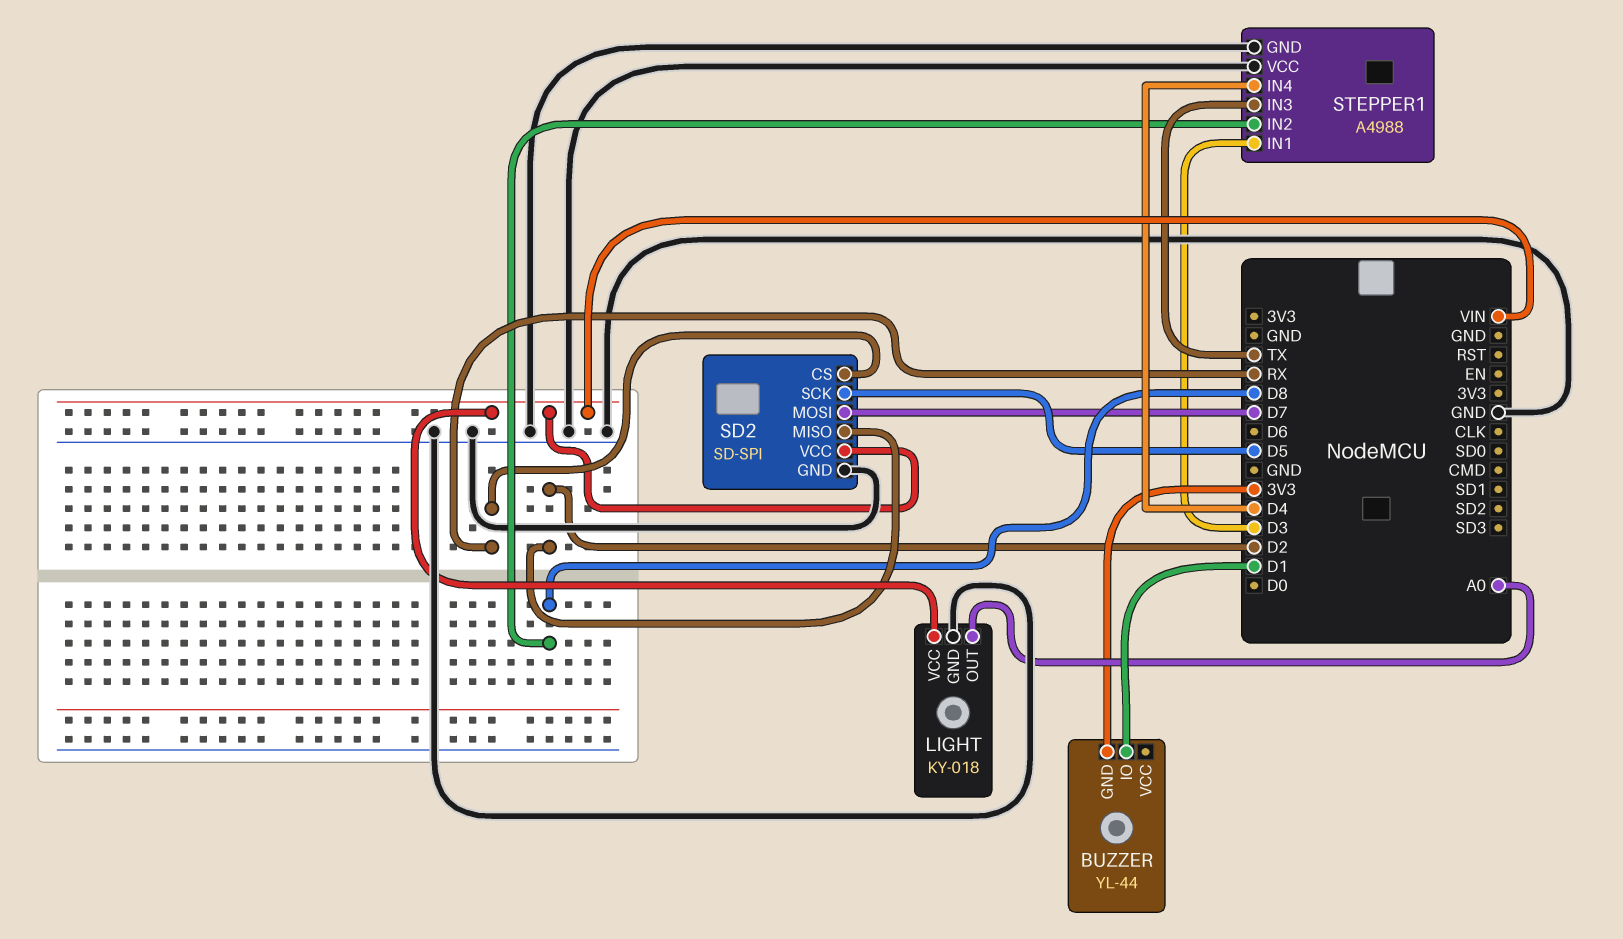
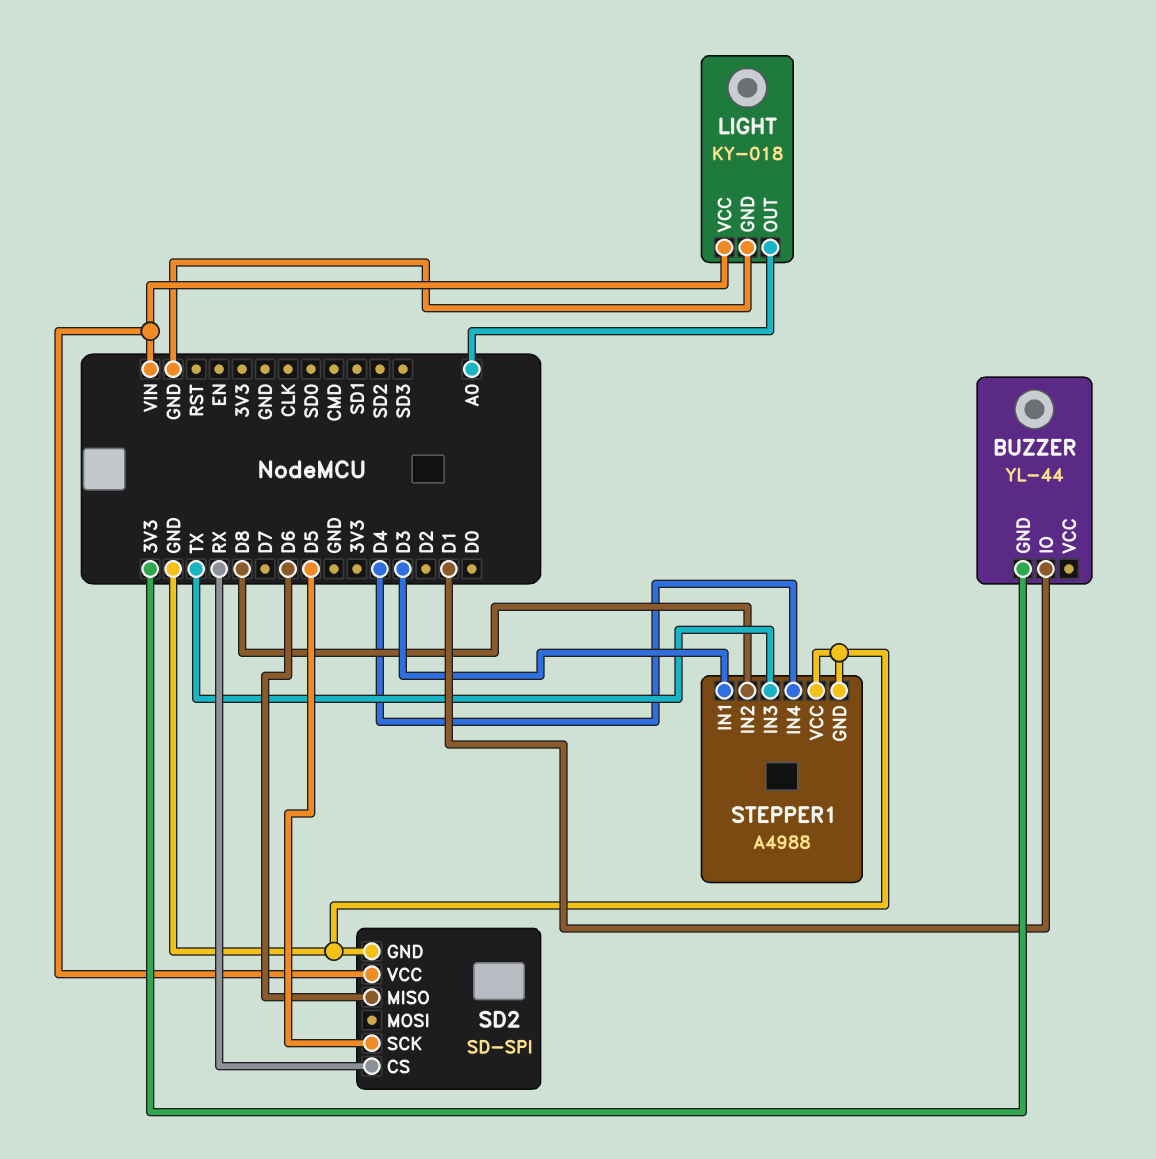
SD2 pin MISO: D2 -> D6
SD2 pin MOSI: D7 -> none

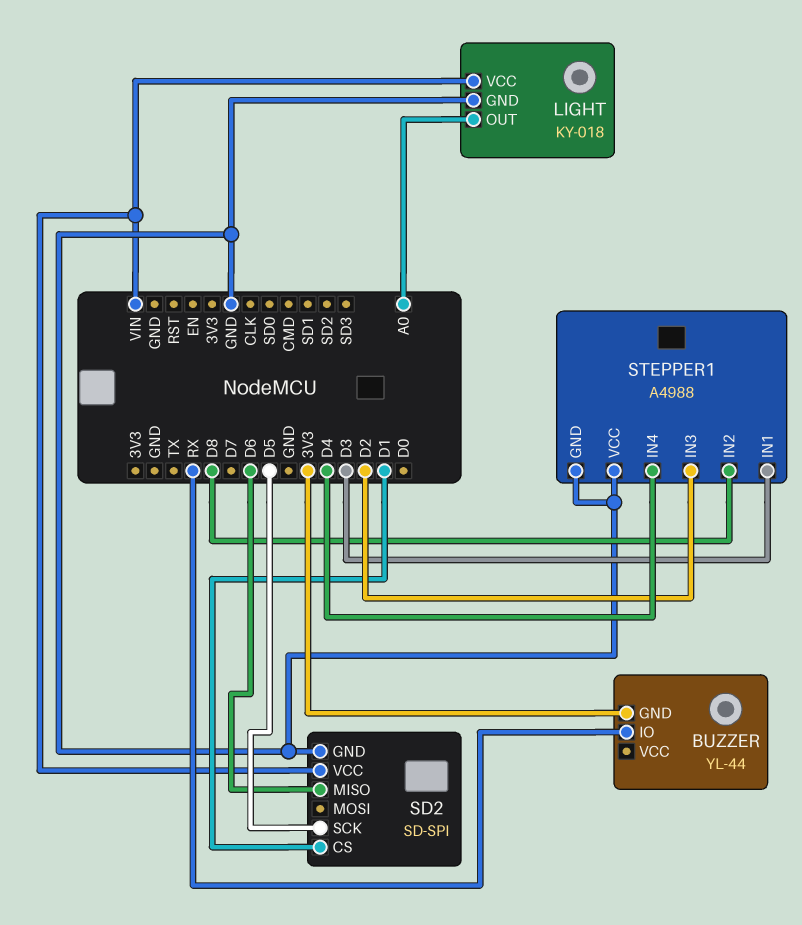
BUZZER pin IO: D1 -> RX
SD2 pin CS: RX -> D1
STEPPER1 pin IN3: TX -> D2

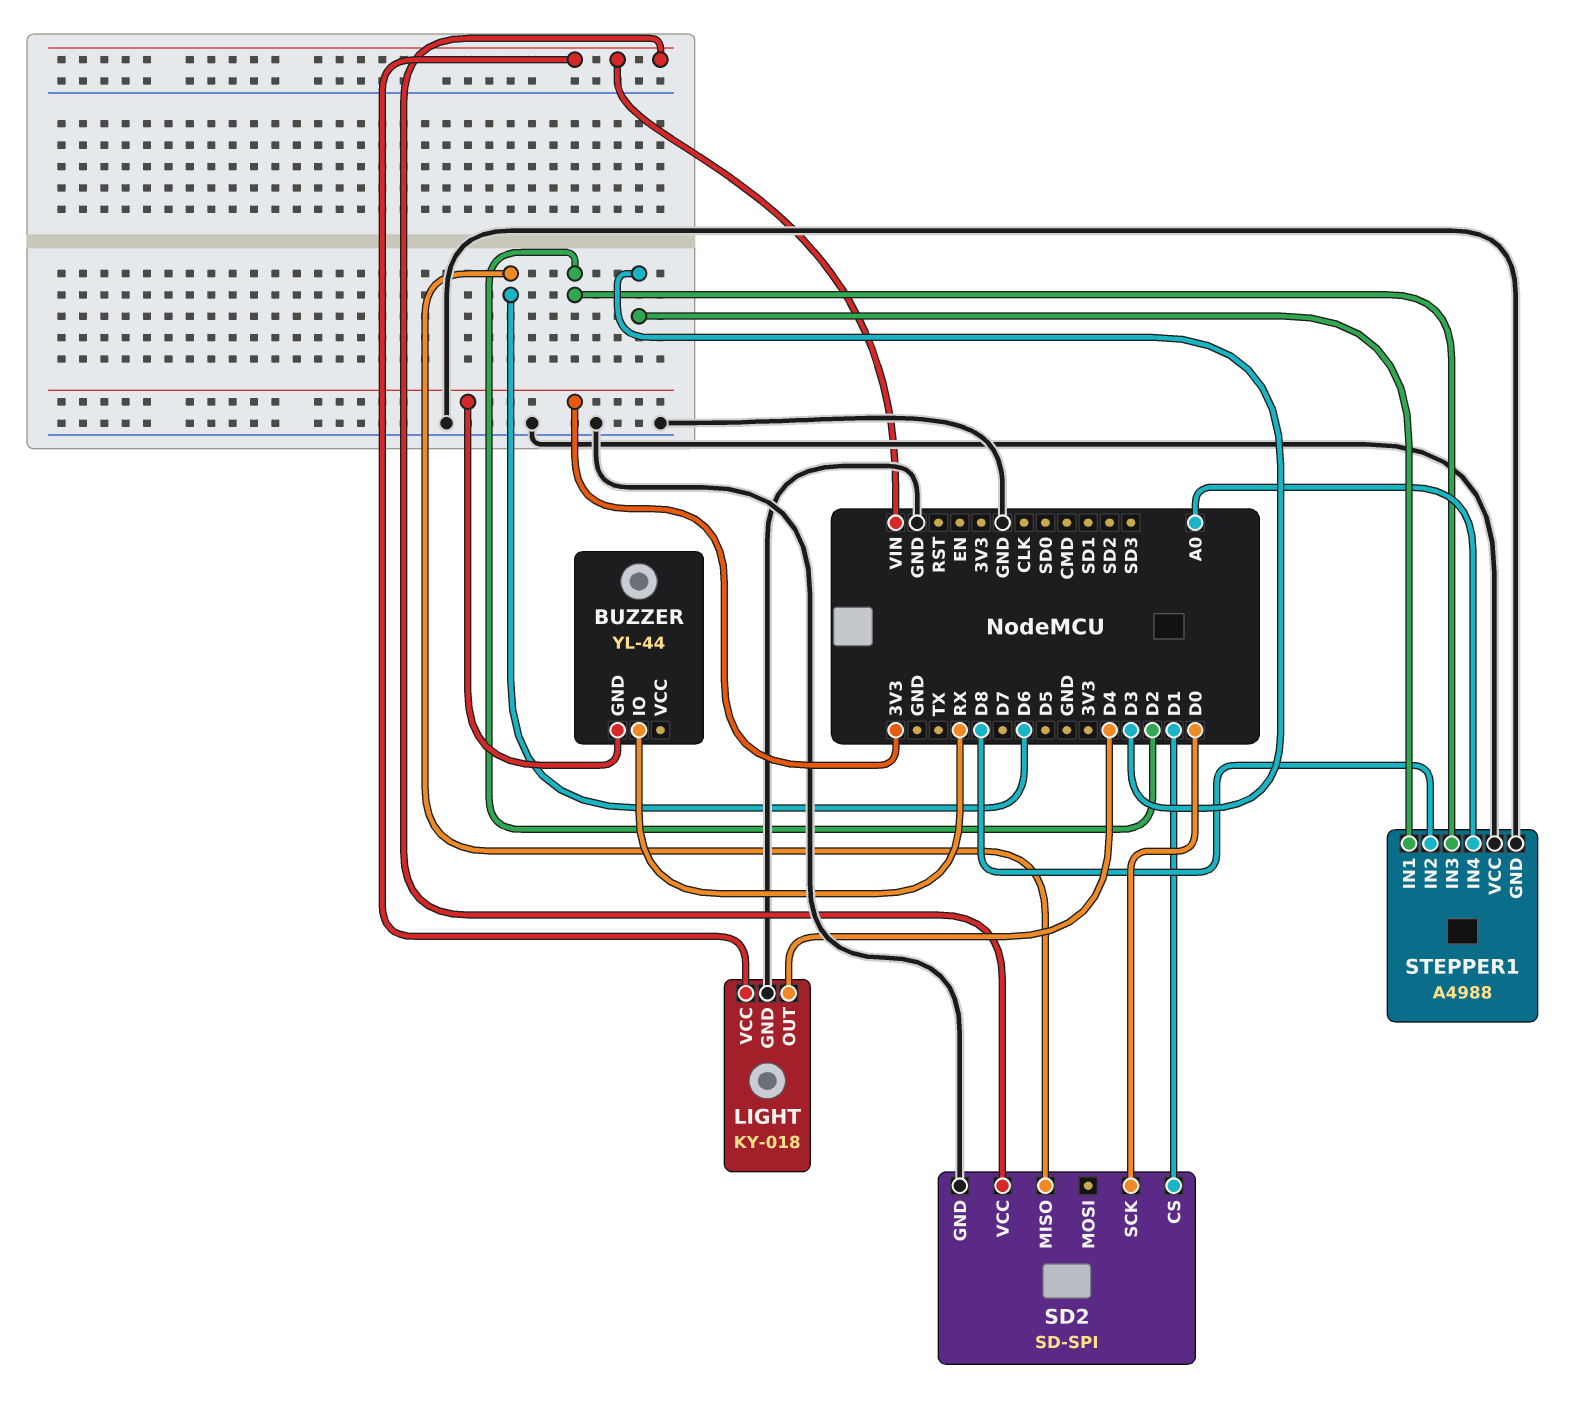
LIGHT pin OUT: A0 -> D4
SD2 pin SCK: D5 -> D0
STEPPER1 pin IN4: D4 -> A0

